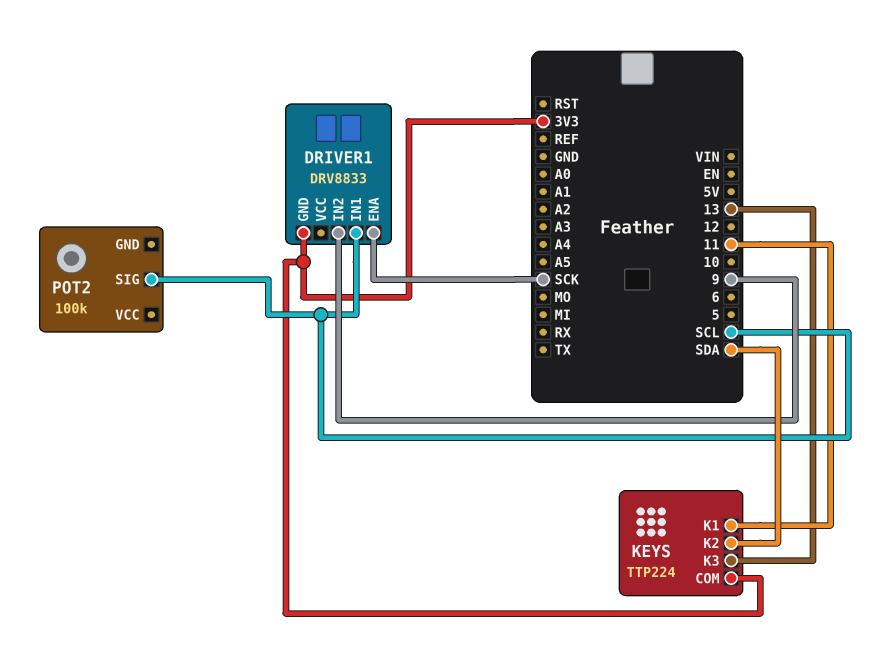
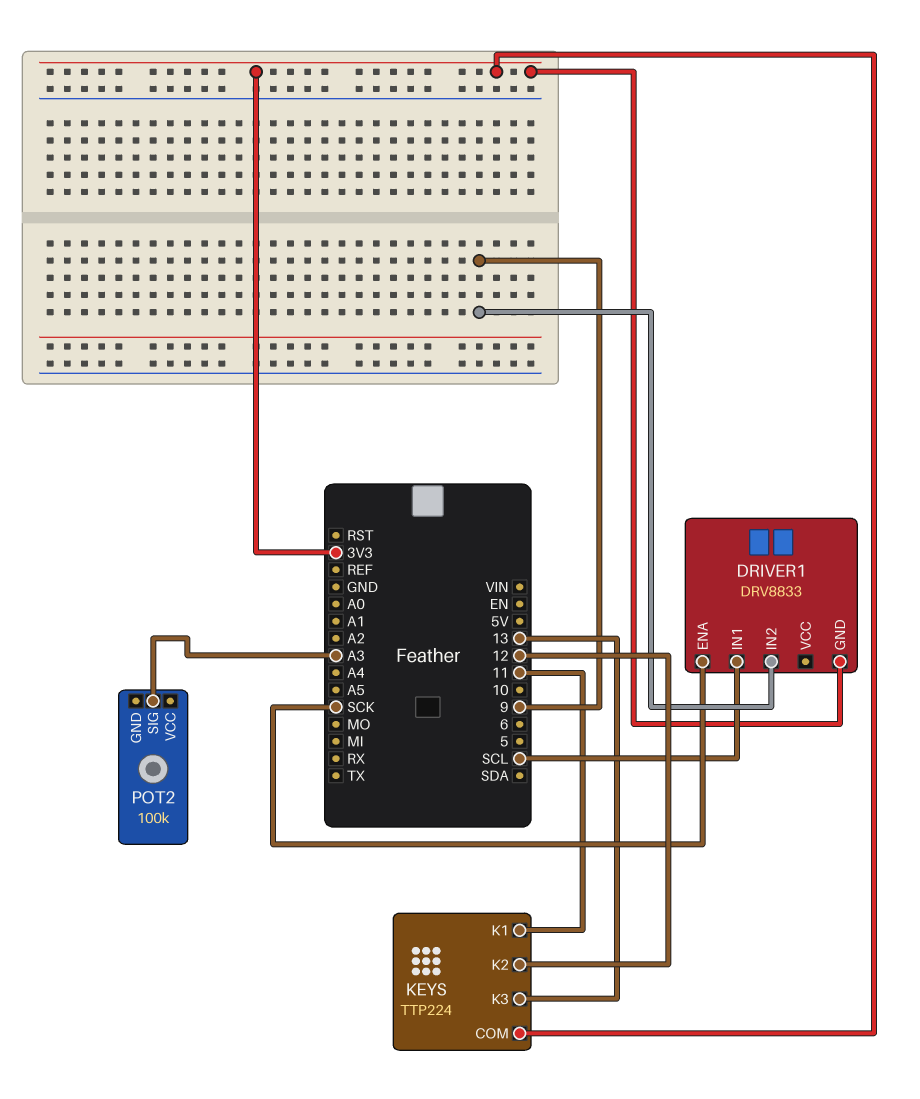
KEYS pin K2: SDA -> 12
POT2 pin SIG: SCL -> A3

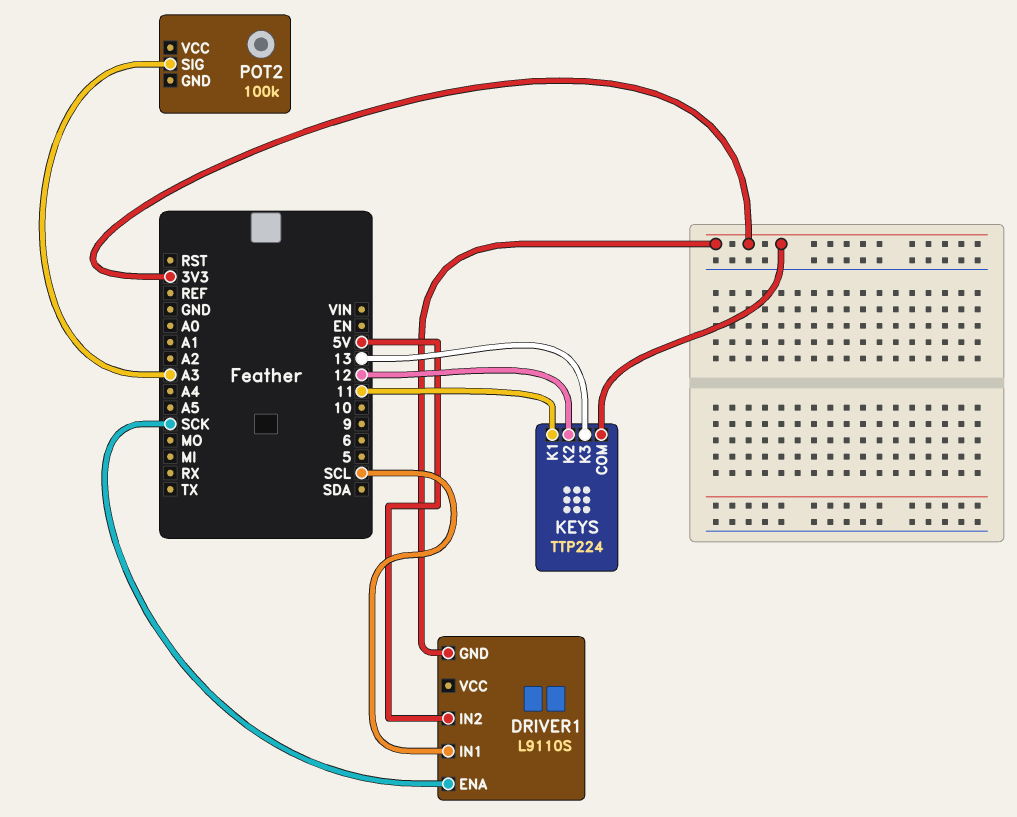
DRIVER1: DRV8833 -> L9110S
DRIVER1 pin IN2: 9 -> 5V

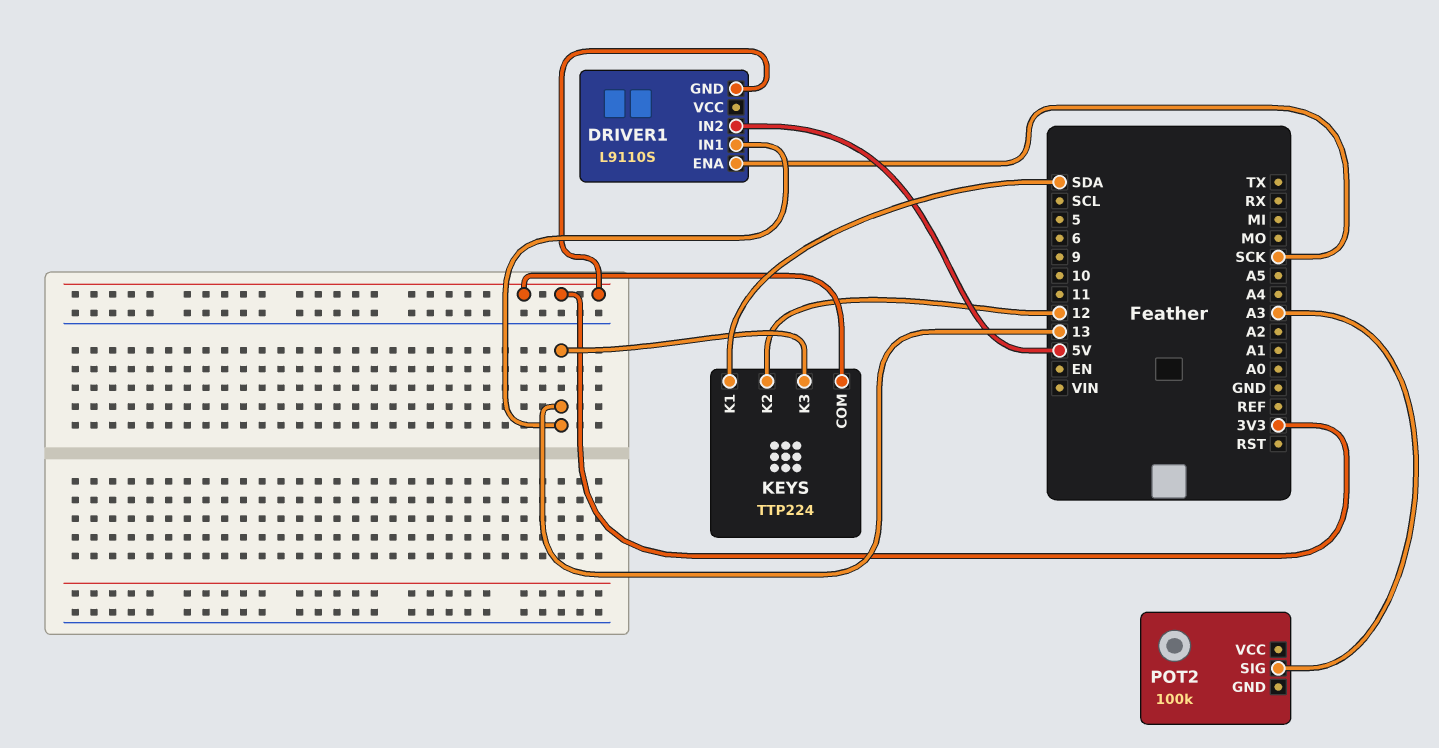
DRIVER1 pin IN1: SCL -> 13
KEYS pin K1: 11 -> SDA

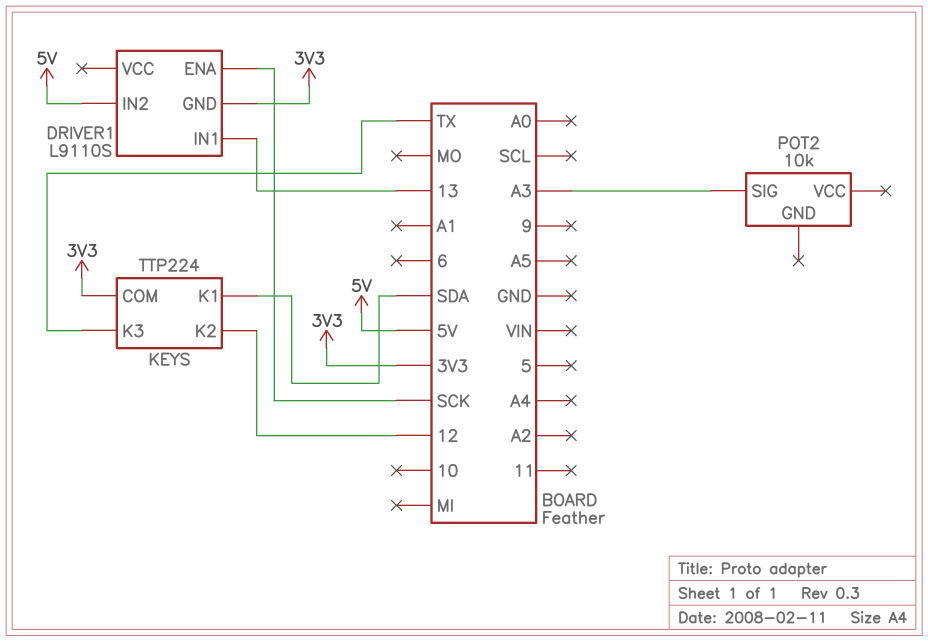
KEYS pin K3: 13 -> TX
POT2: 100k -> 10k

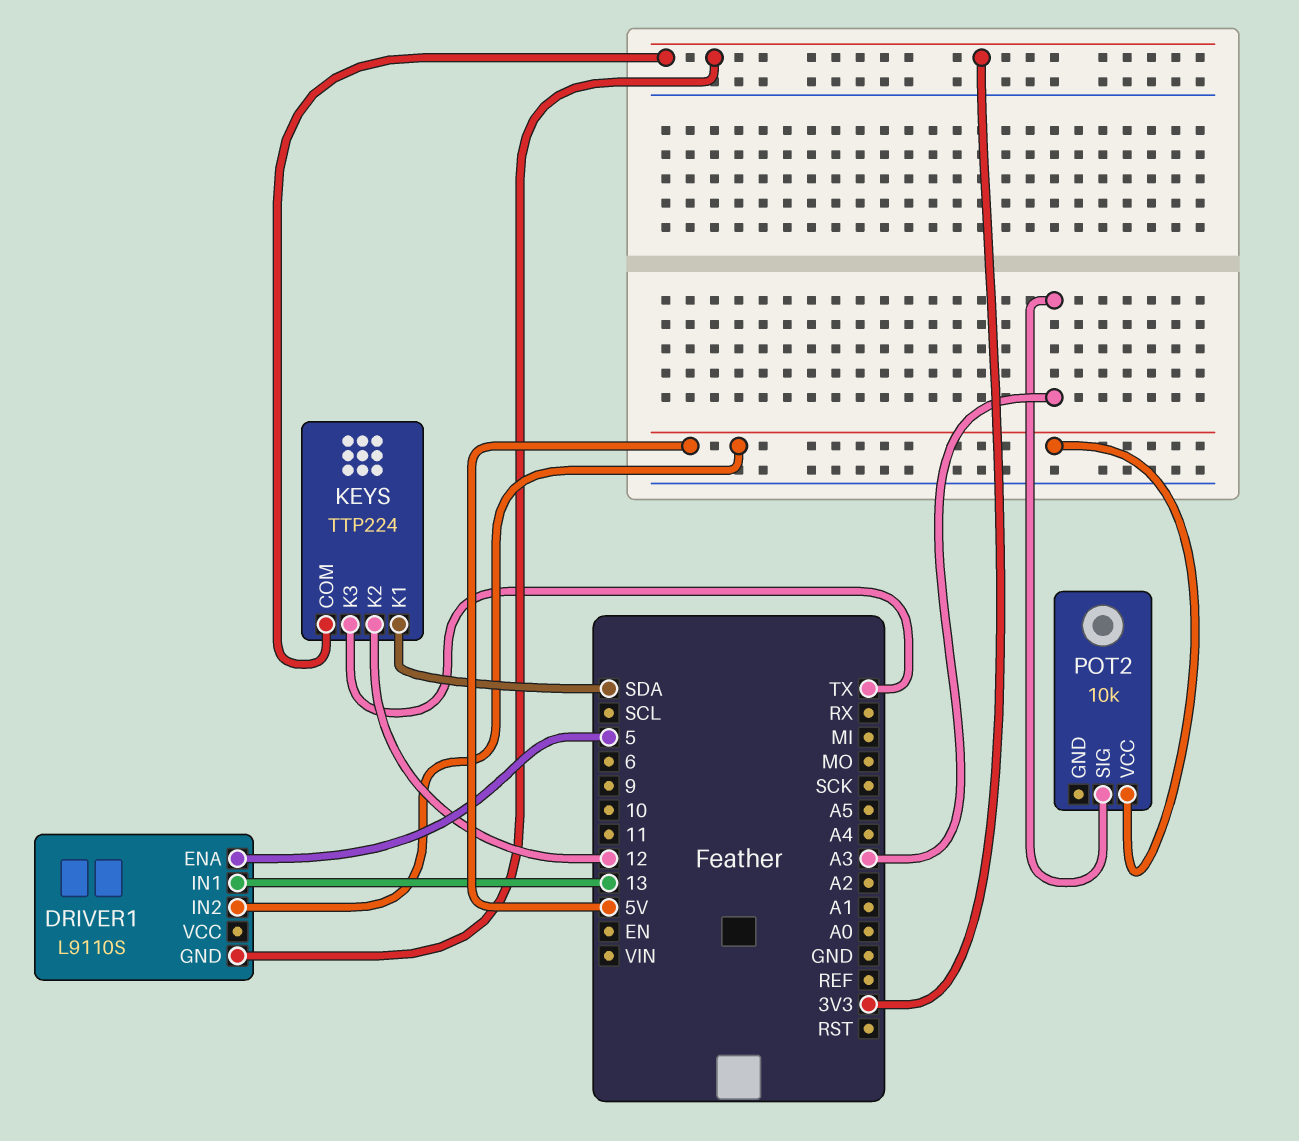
DRIVER1 pin ENA: SCK -> 5
POT2 pin VCC: none -> 5V

